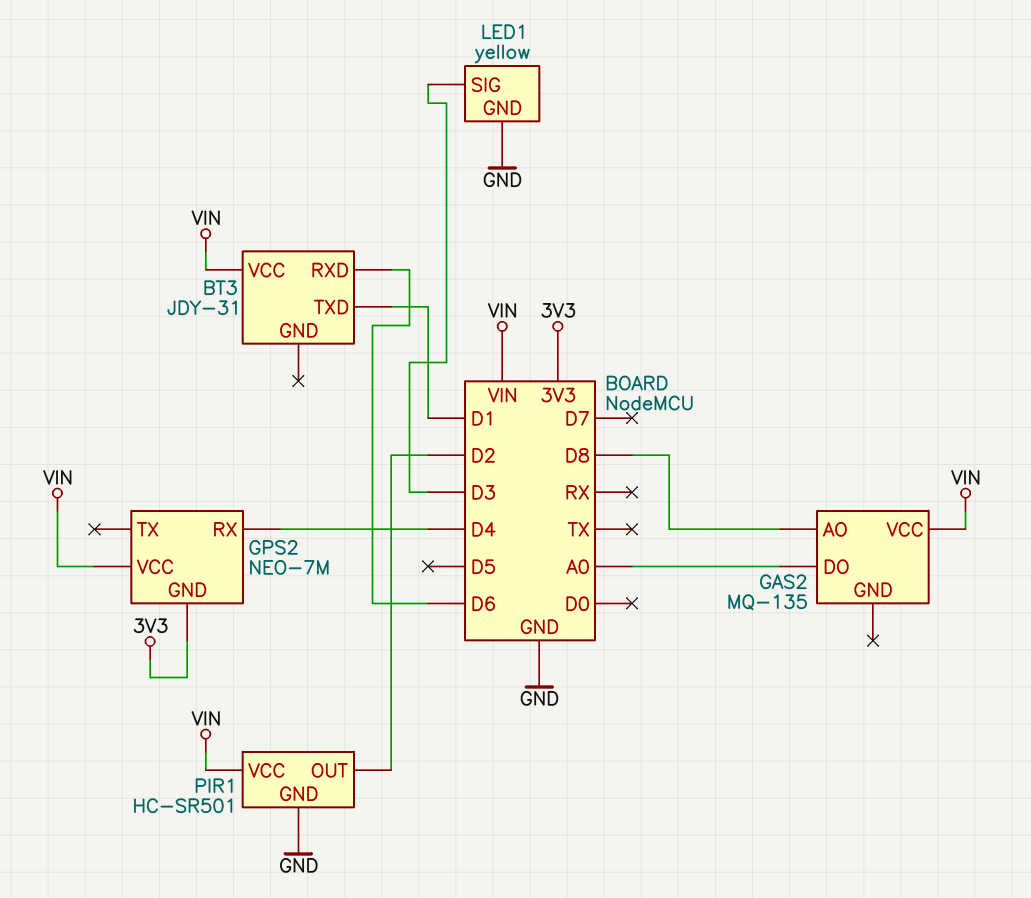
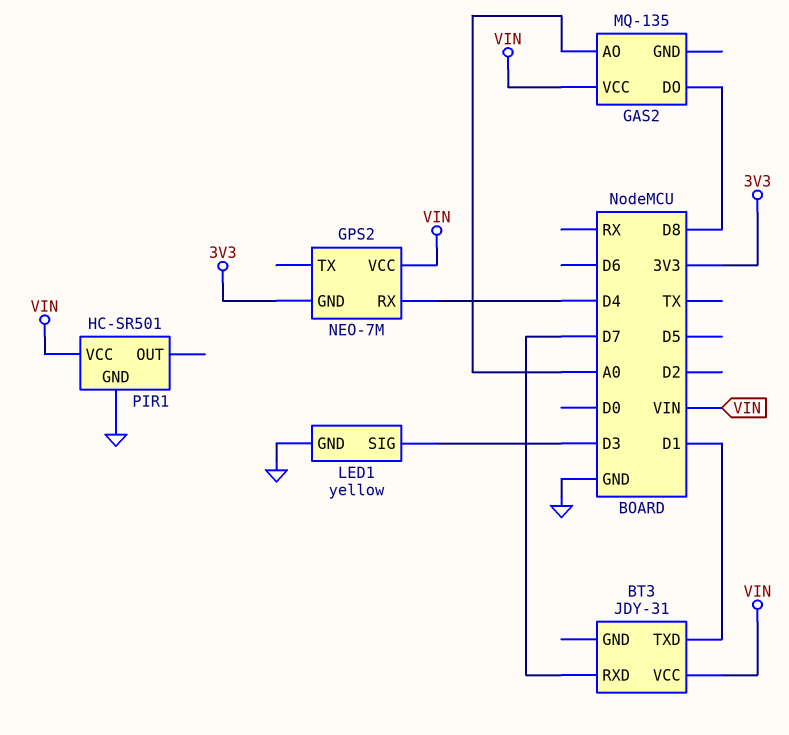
BT3 pin RXD: D6 -> D7
GAS2 pin AO: D8 -> A0
GAS2 pin DO: A0 -> D8
PIR1 pin OUT: D2 -> none

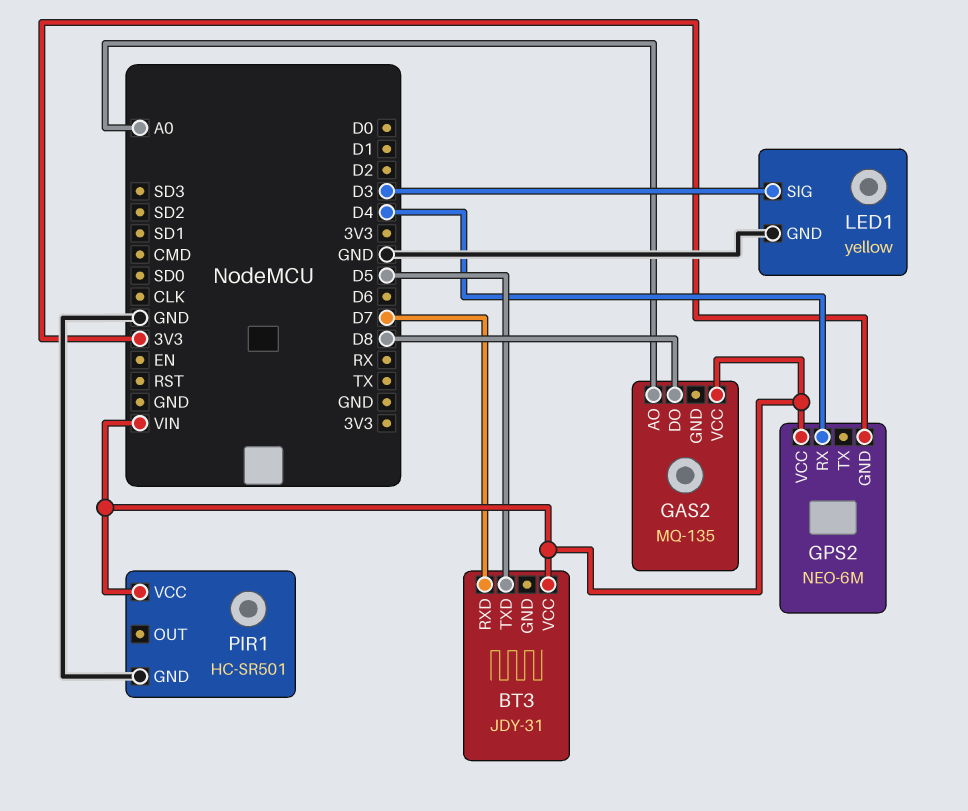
BT3 pin TXD: D1 -> D5
GPS2: NEO-7M -> NEO-6M

